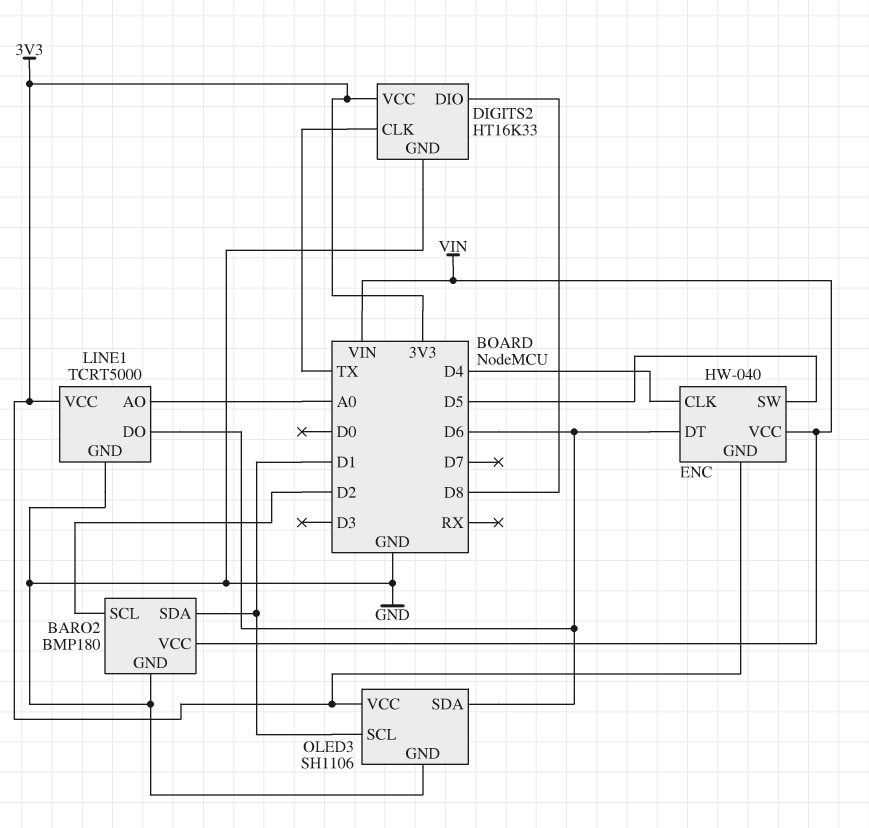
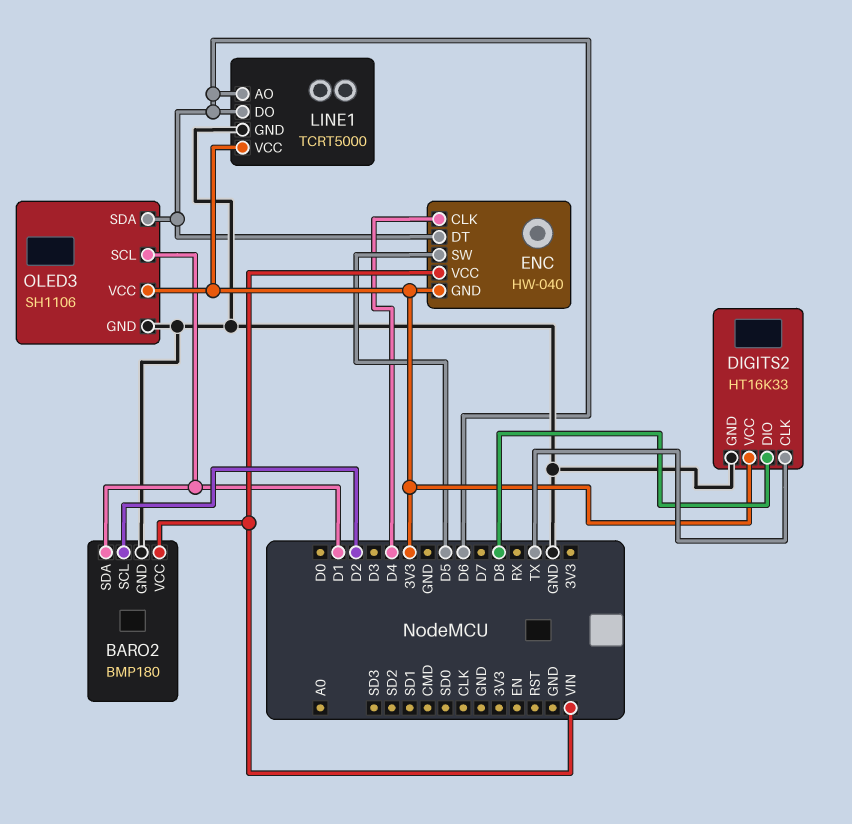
LINE1 pin AO: A0 -> D6

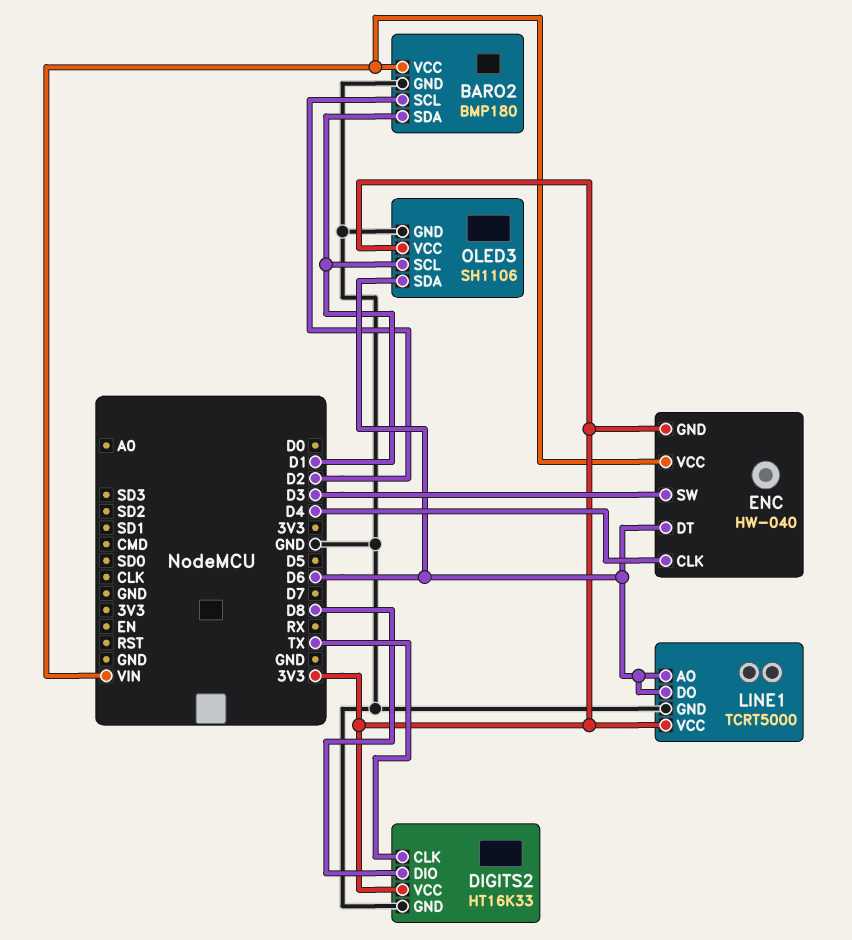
ENC pin SW: D5 -> D3

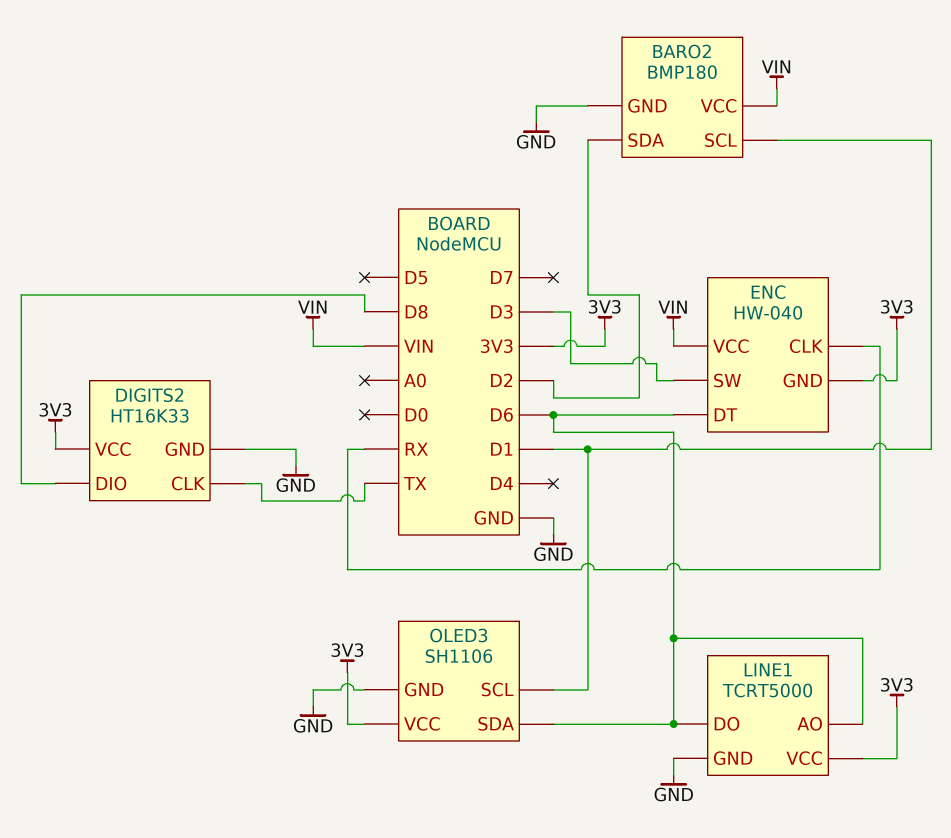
BARO2 pin SCL: D2 -> D1
BARO2 pin SDA: D1 -> D2
ENC pin CLK: D4 -> RX

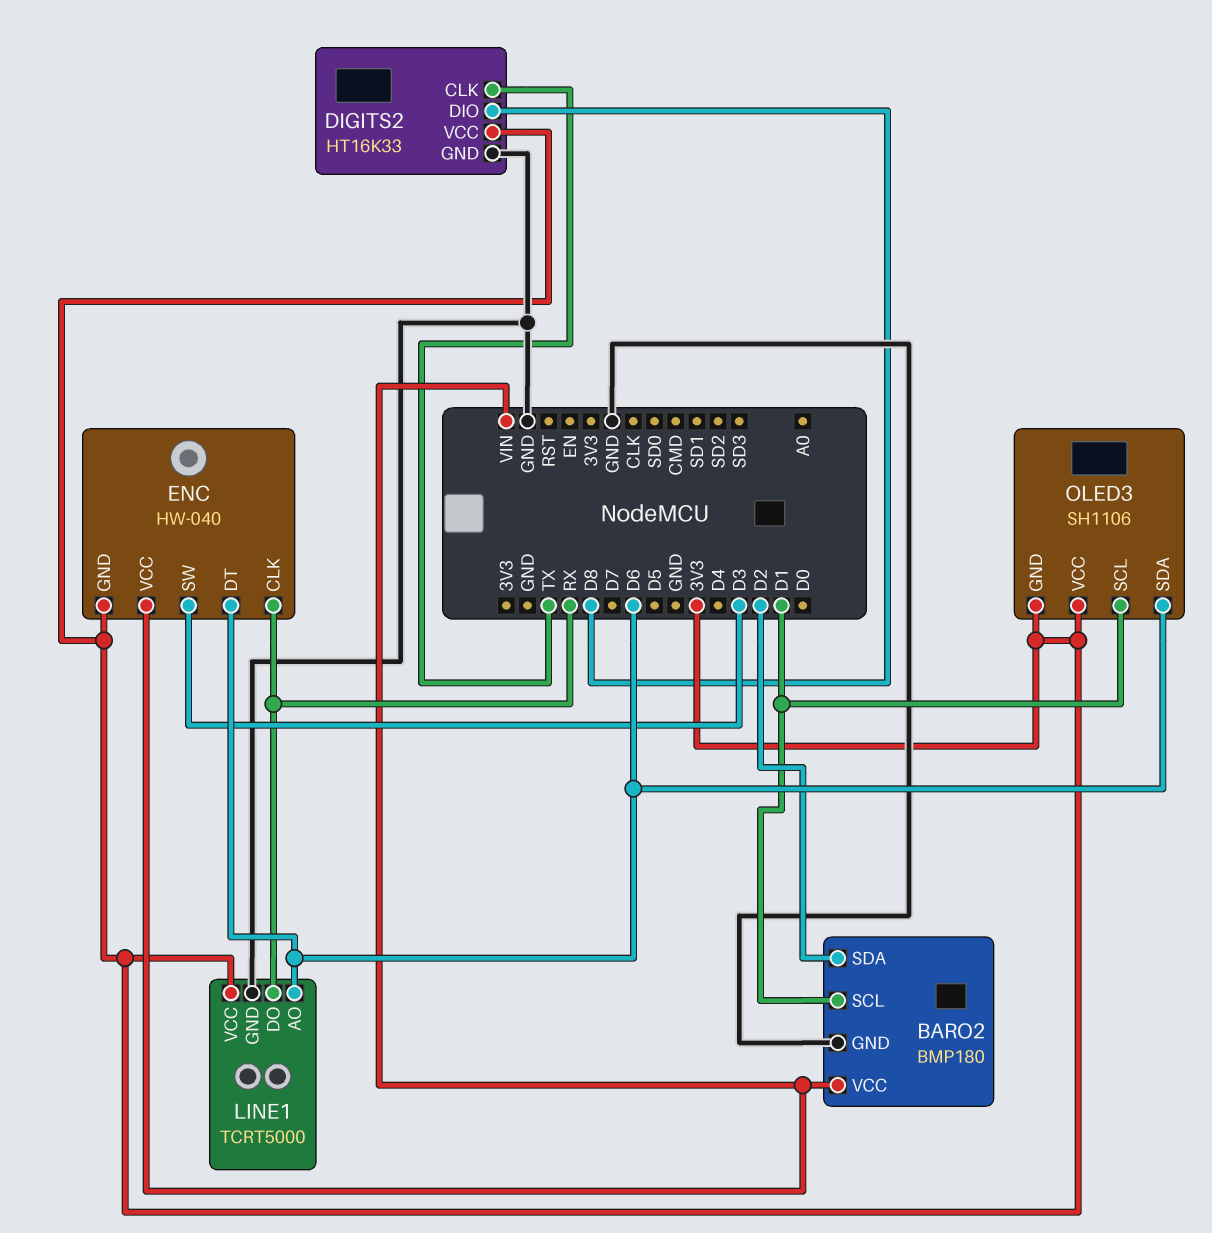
LINE1 pin DO: D6 -> RX
OLED3 pin GND: GND -> 3V3

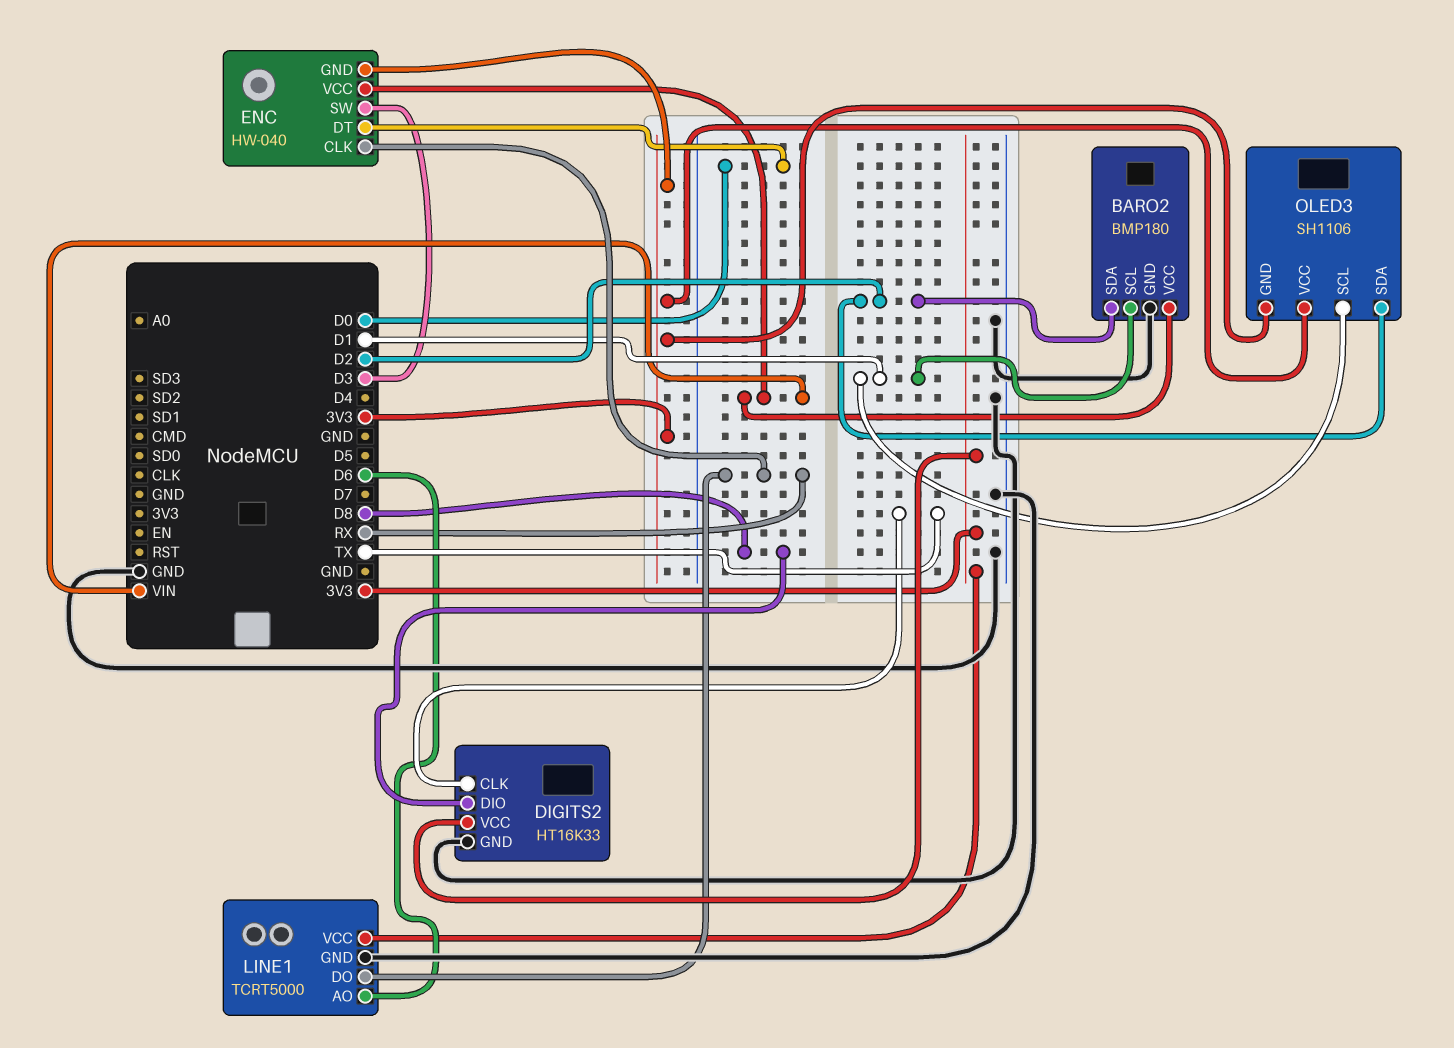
ENC pin DT: D6 -> D0
OLED3 pin SDA: D6 -> D2

